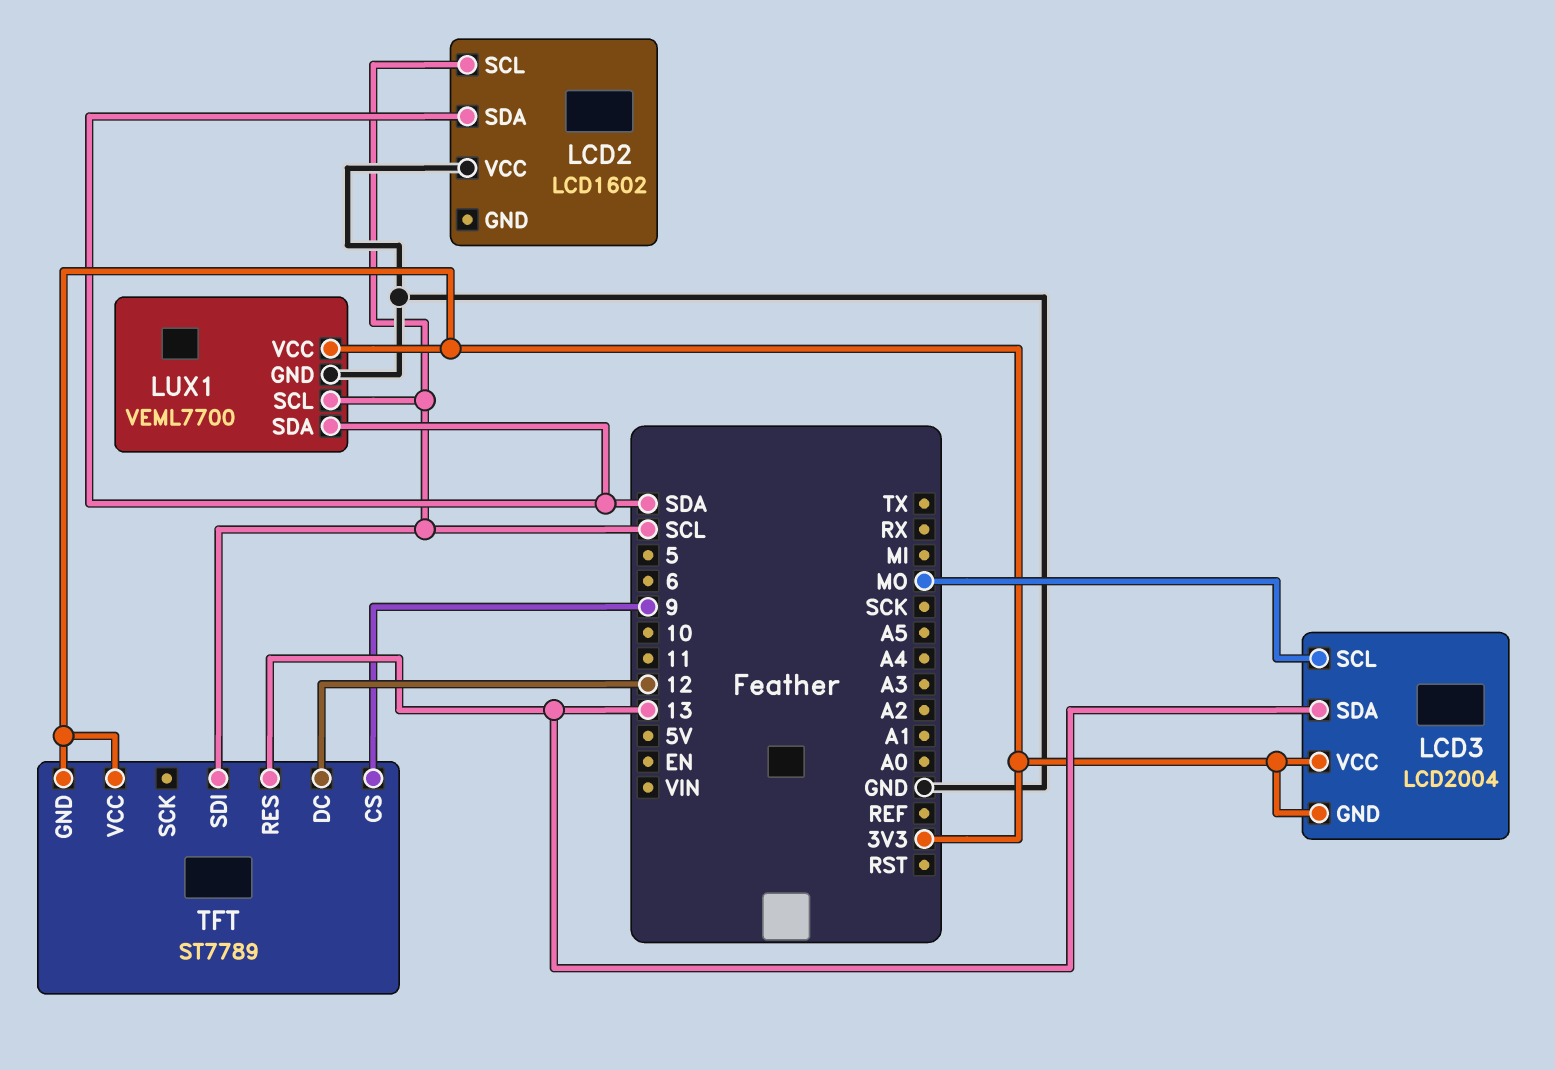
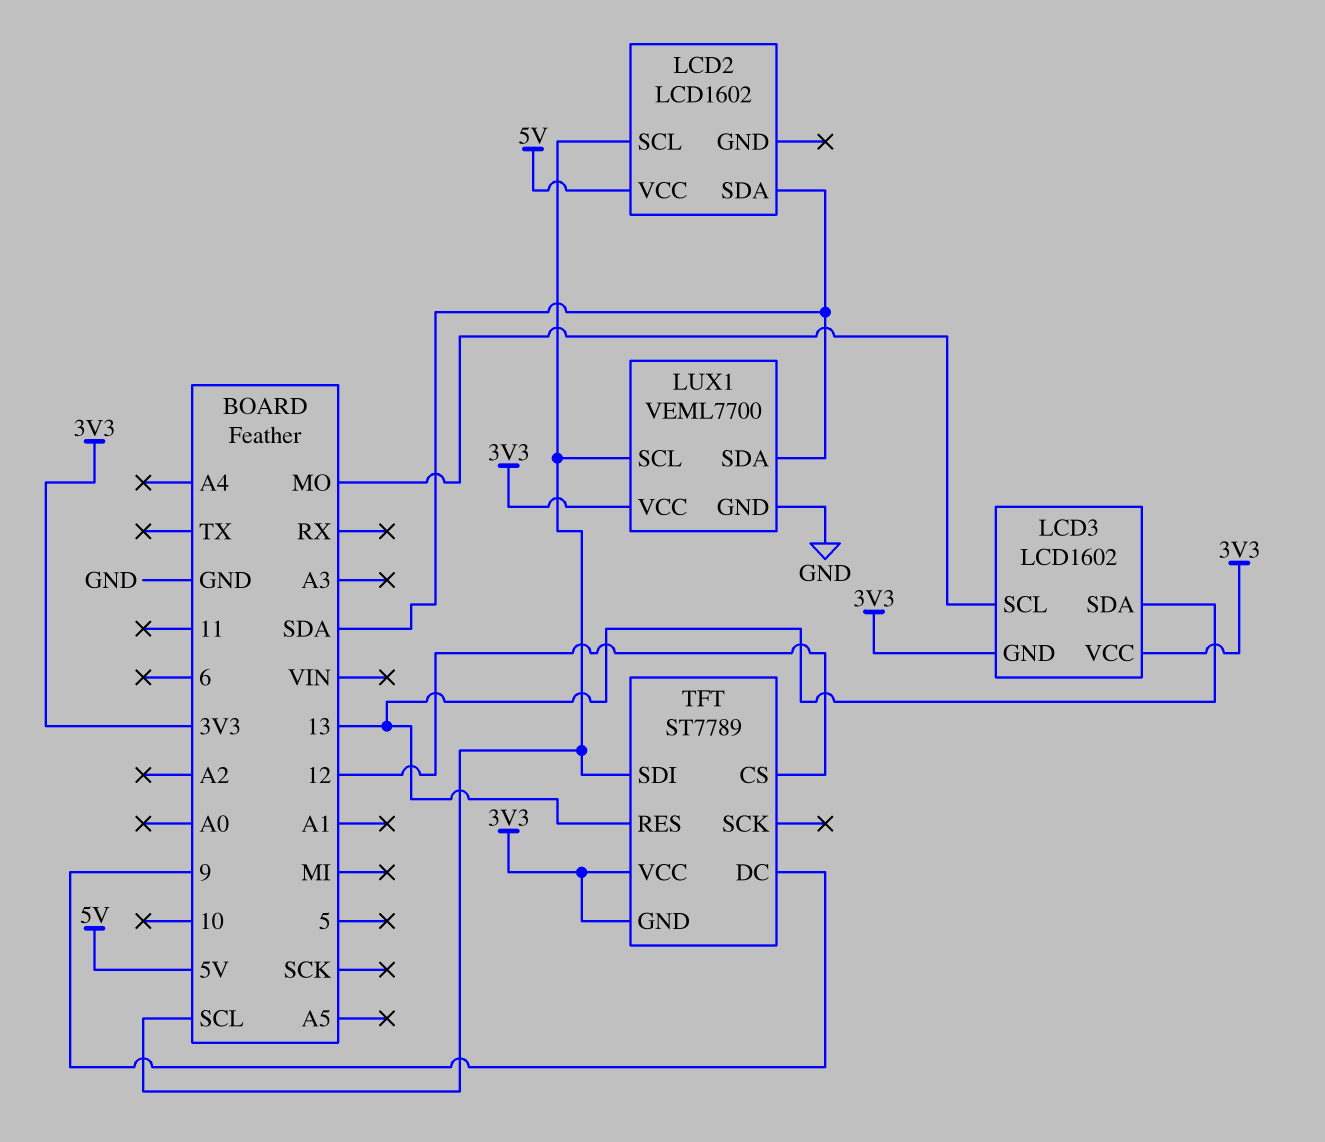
LCD2 pin VCC: GND -> 5V
LCD3: LCD2004 -> LCD1602
TFT pin CS: 9 -> 12
TFT pin DC: 12 -> 9

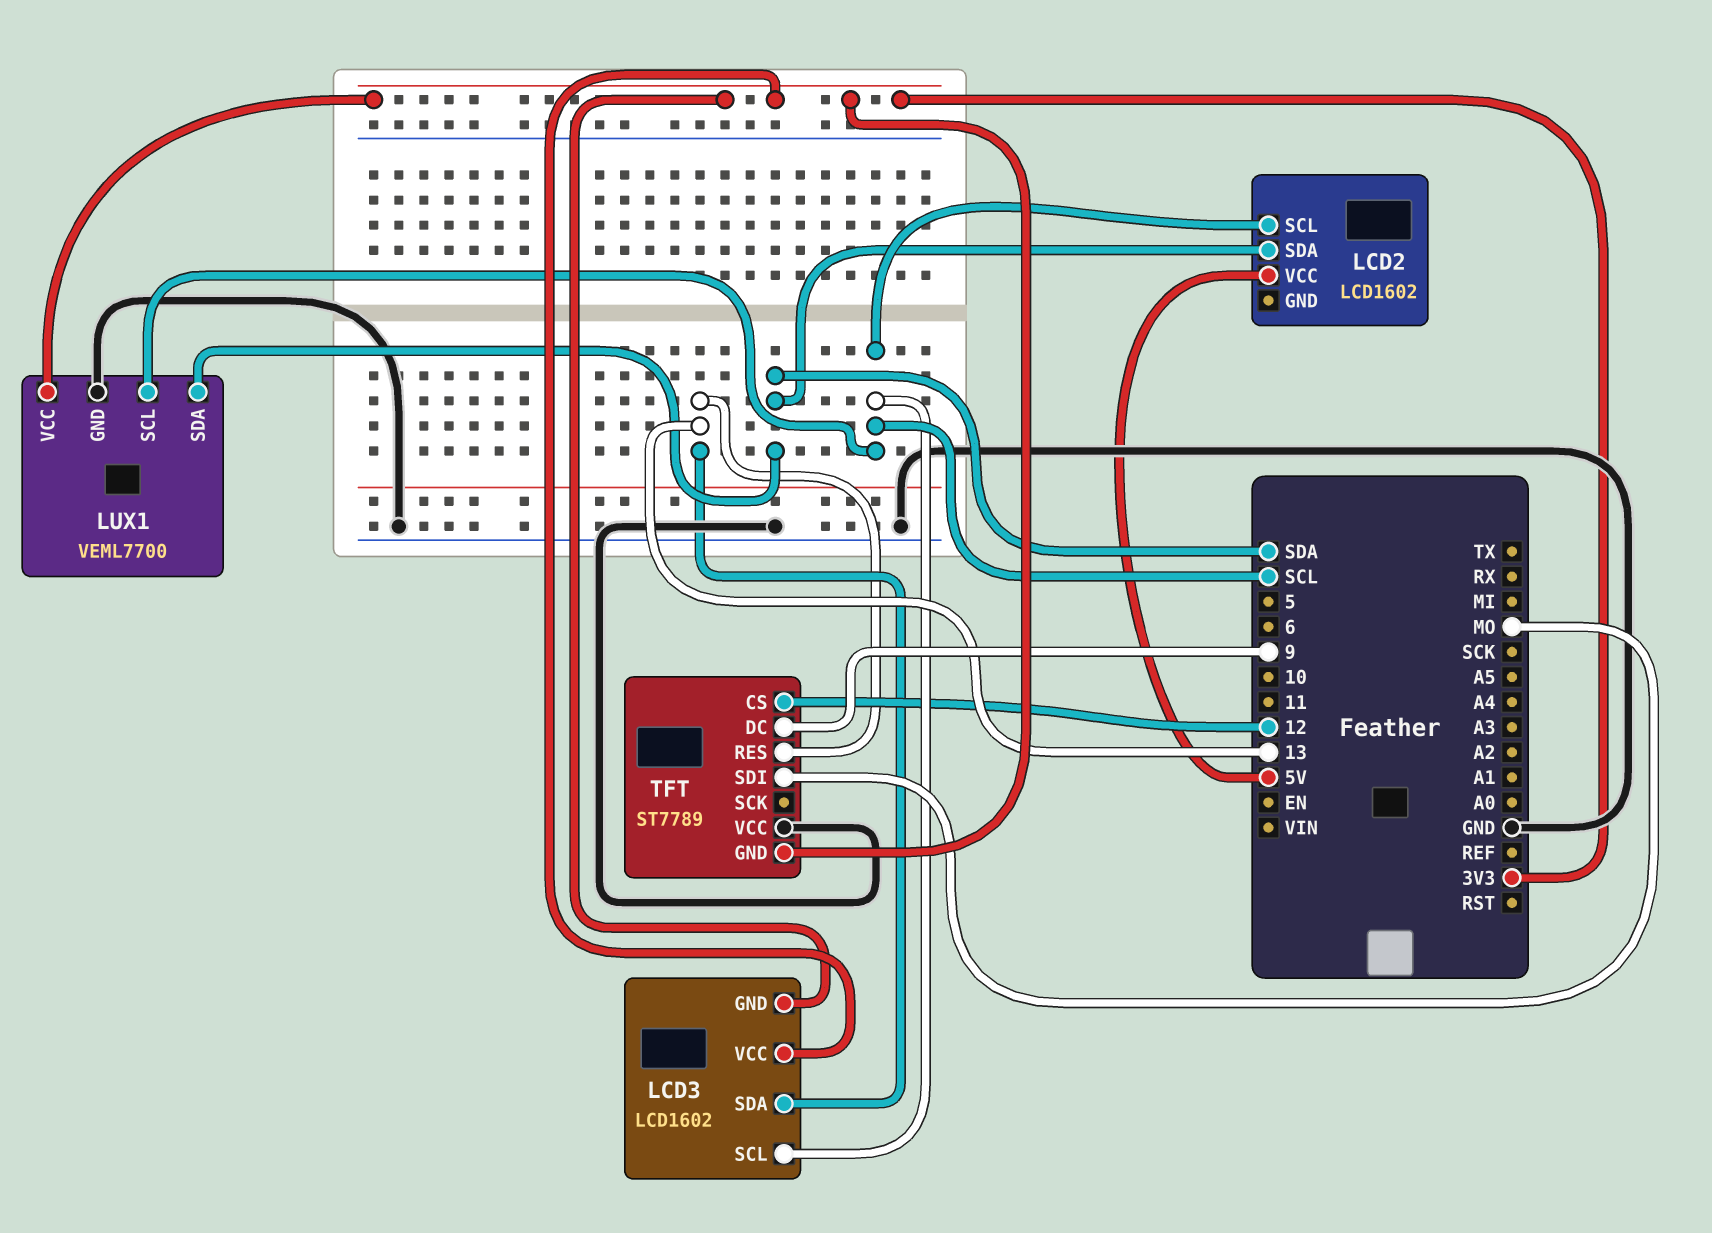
LCD3 pin SCL: MO -> SCL
TFT pin SDI: SCL -> MO
TFT pin VCC: 3V3 -> GND

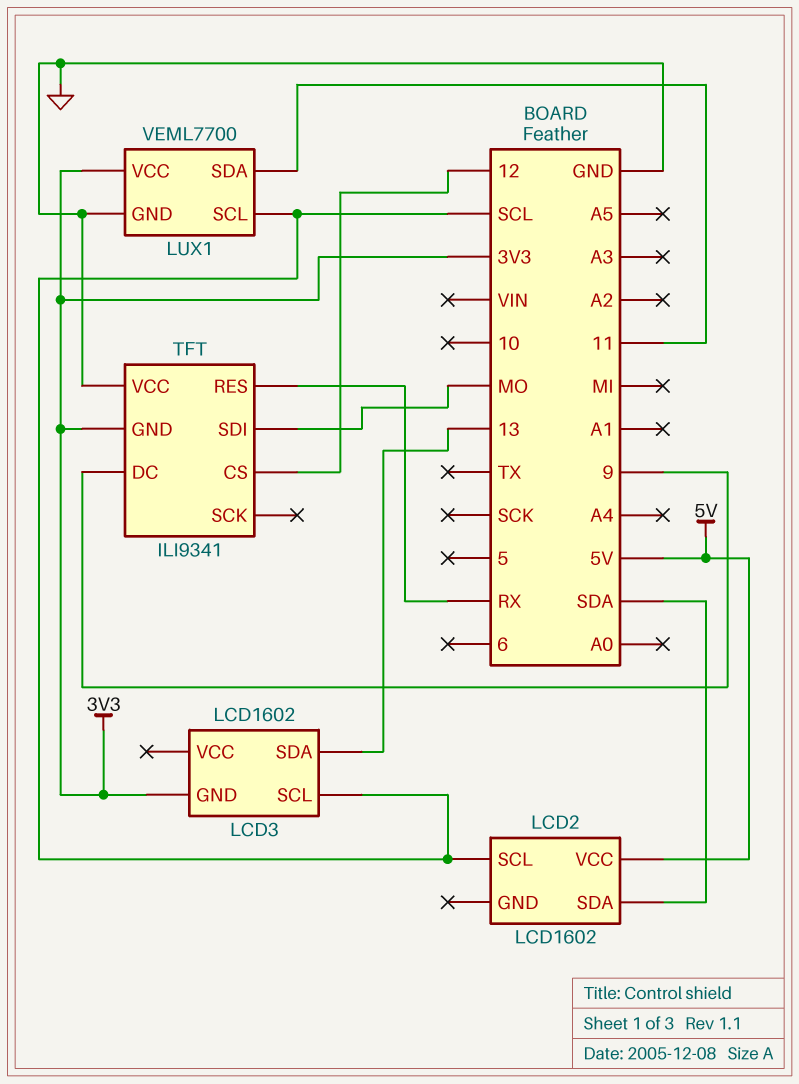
LCD3 pin VCC: 3V3 -> none
LUX1 pin SDA: SDA -> 11
TFT: ST7789 -> ILI9341
TFT pin RES: 13 -> RX

